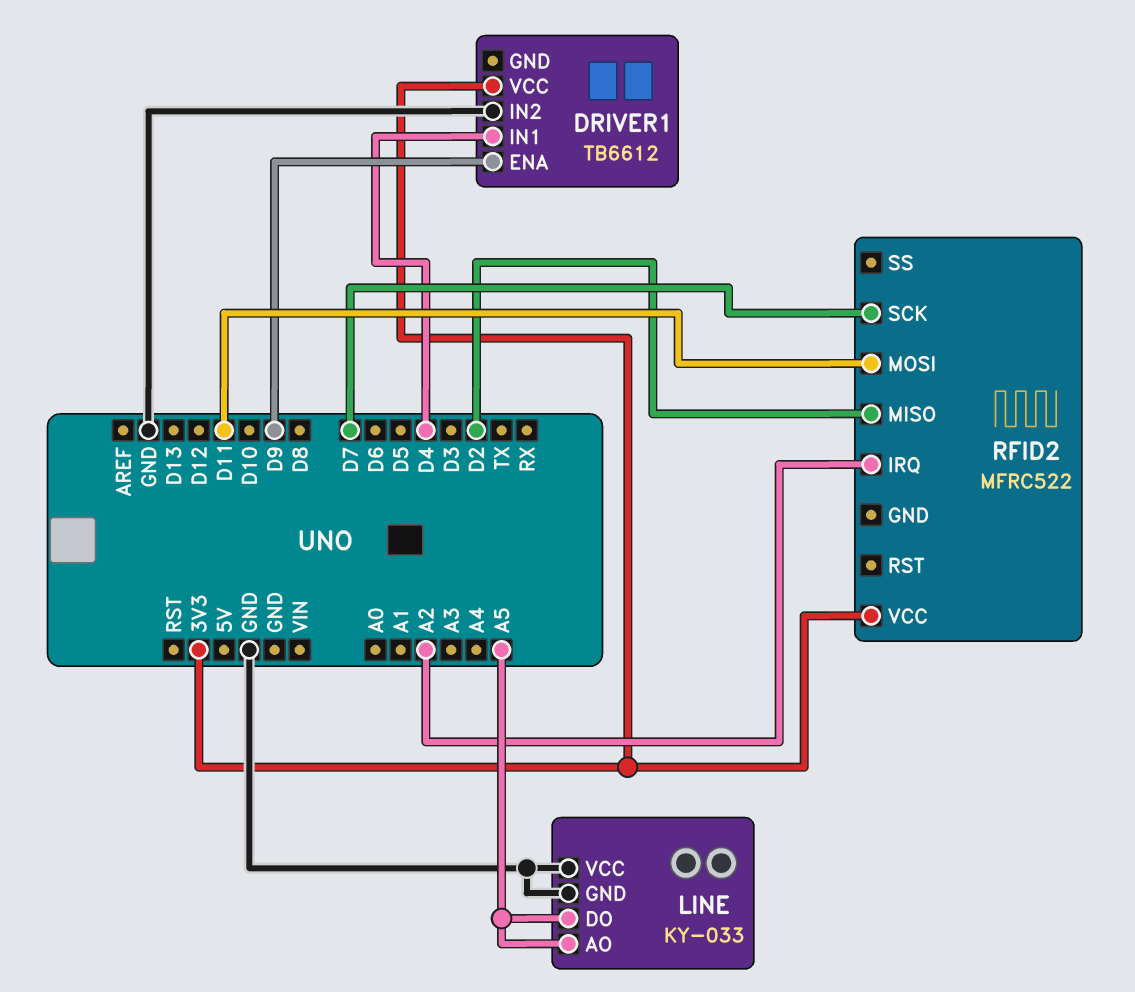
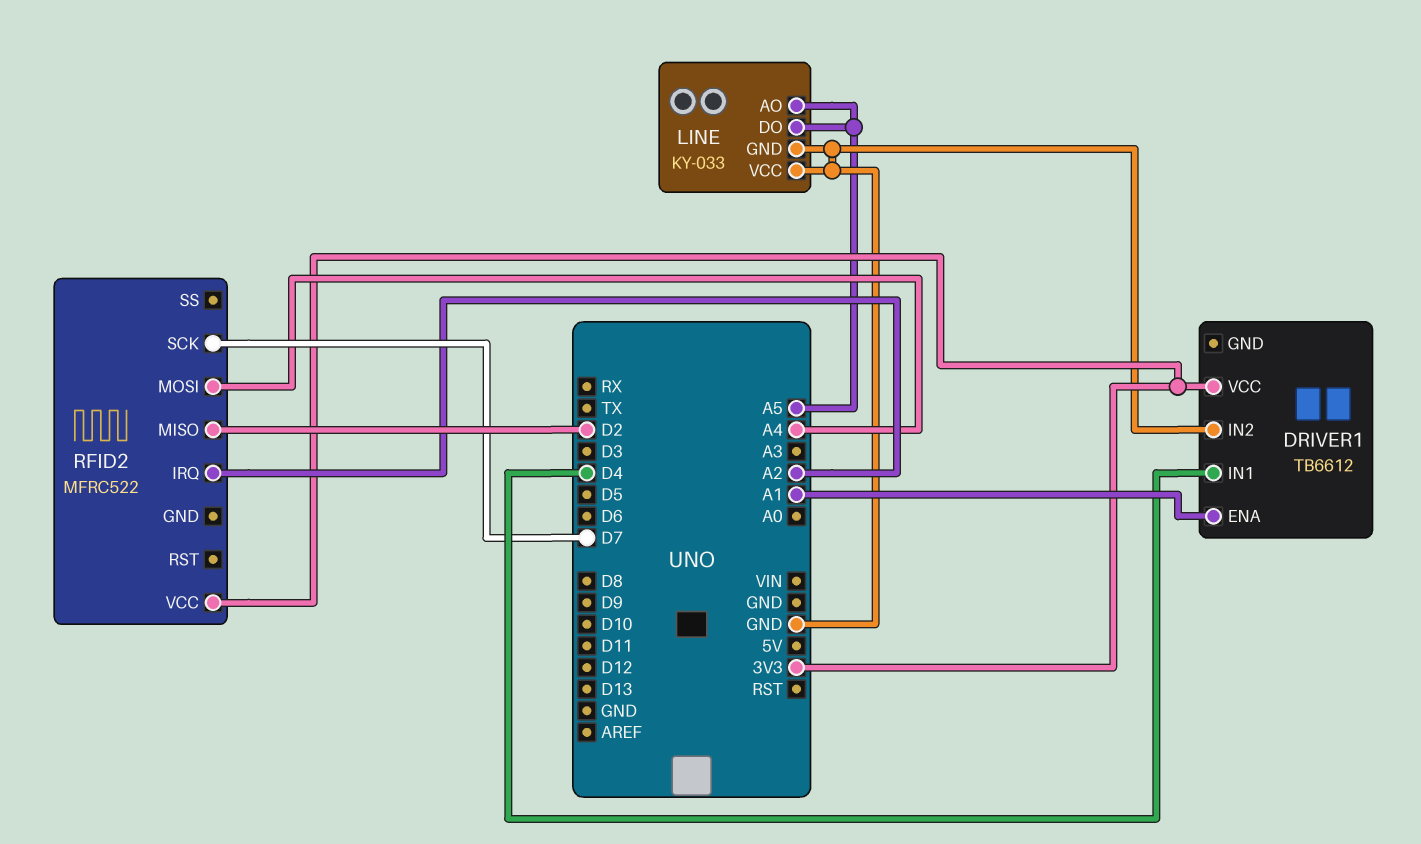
DRIVER1 pin ENA: D9 -> A1
RFID2 pin MOSI: D11 -> A4

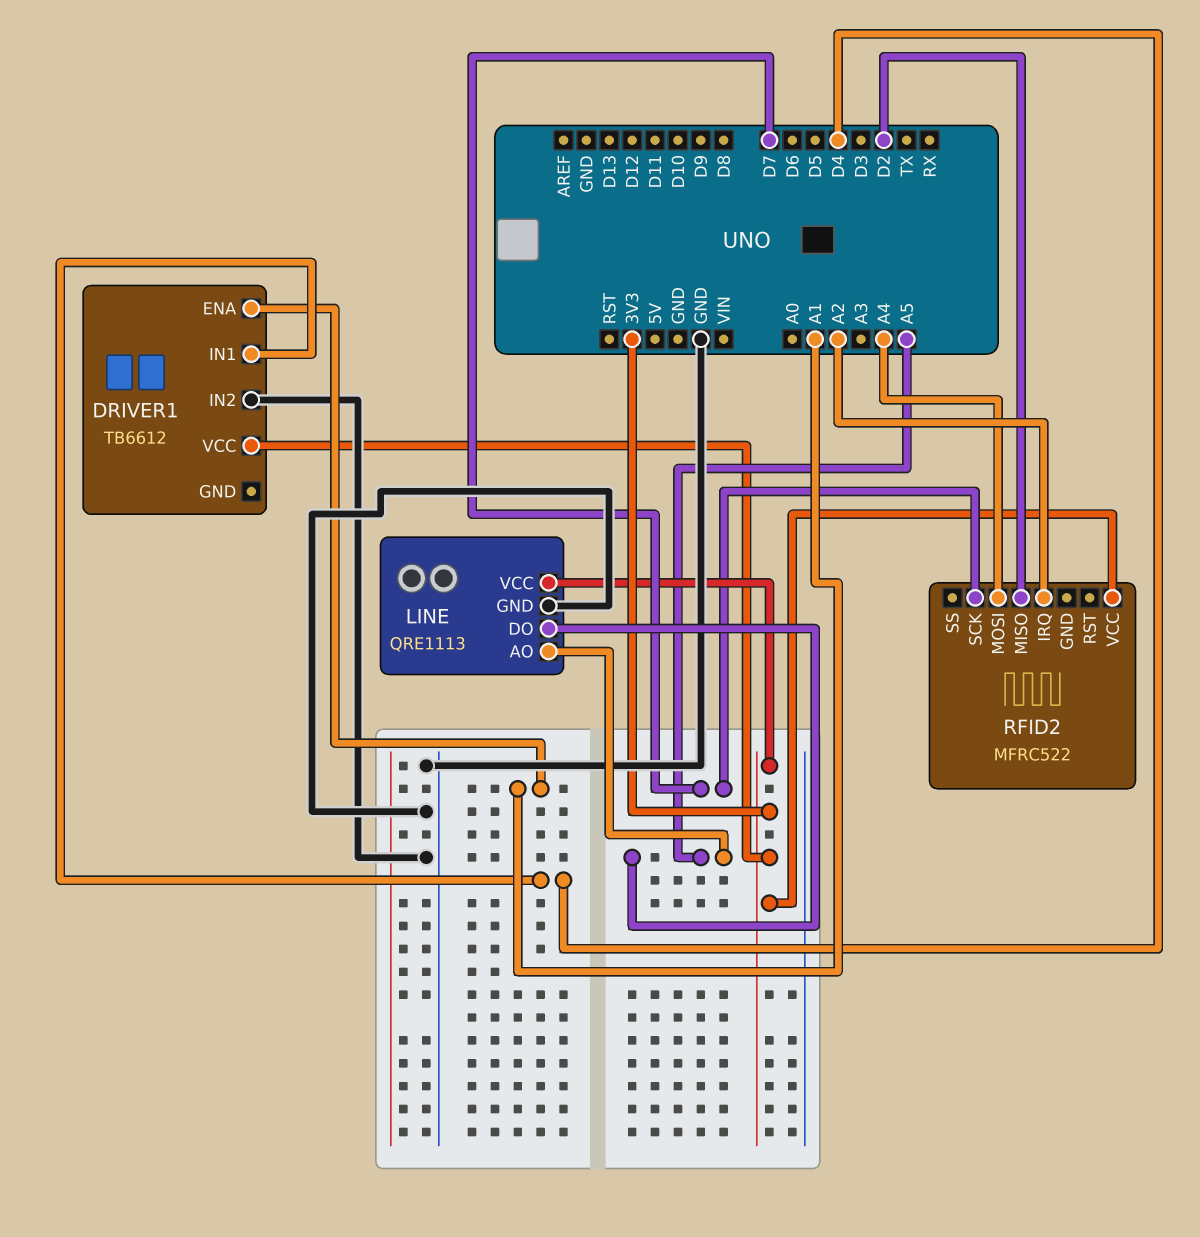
LINE: KY-033 -> QRE1113
LINE pin VCC: GND -> 3V3

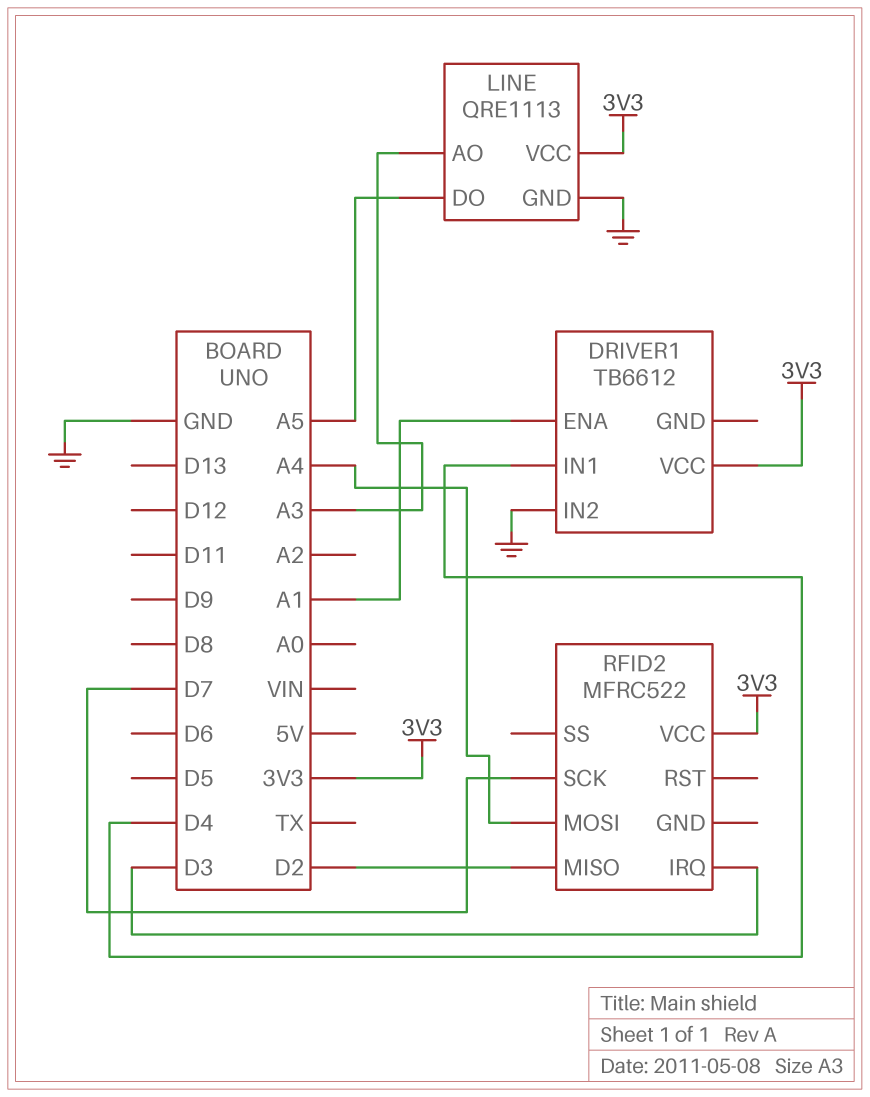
LINE pin AO: A5 -> A3
RFID2 pin IRQ: A2 -> D3

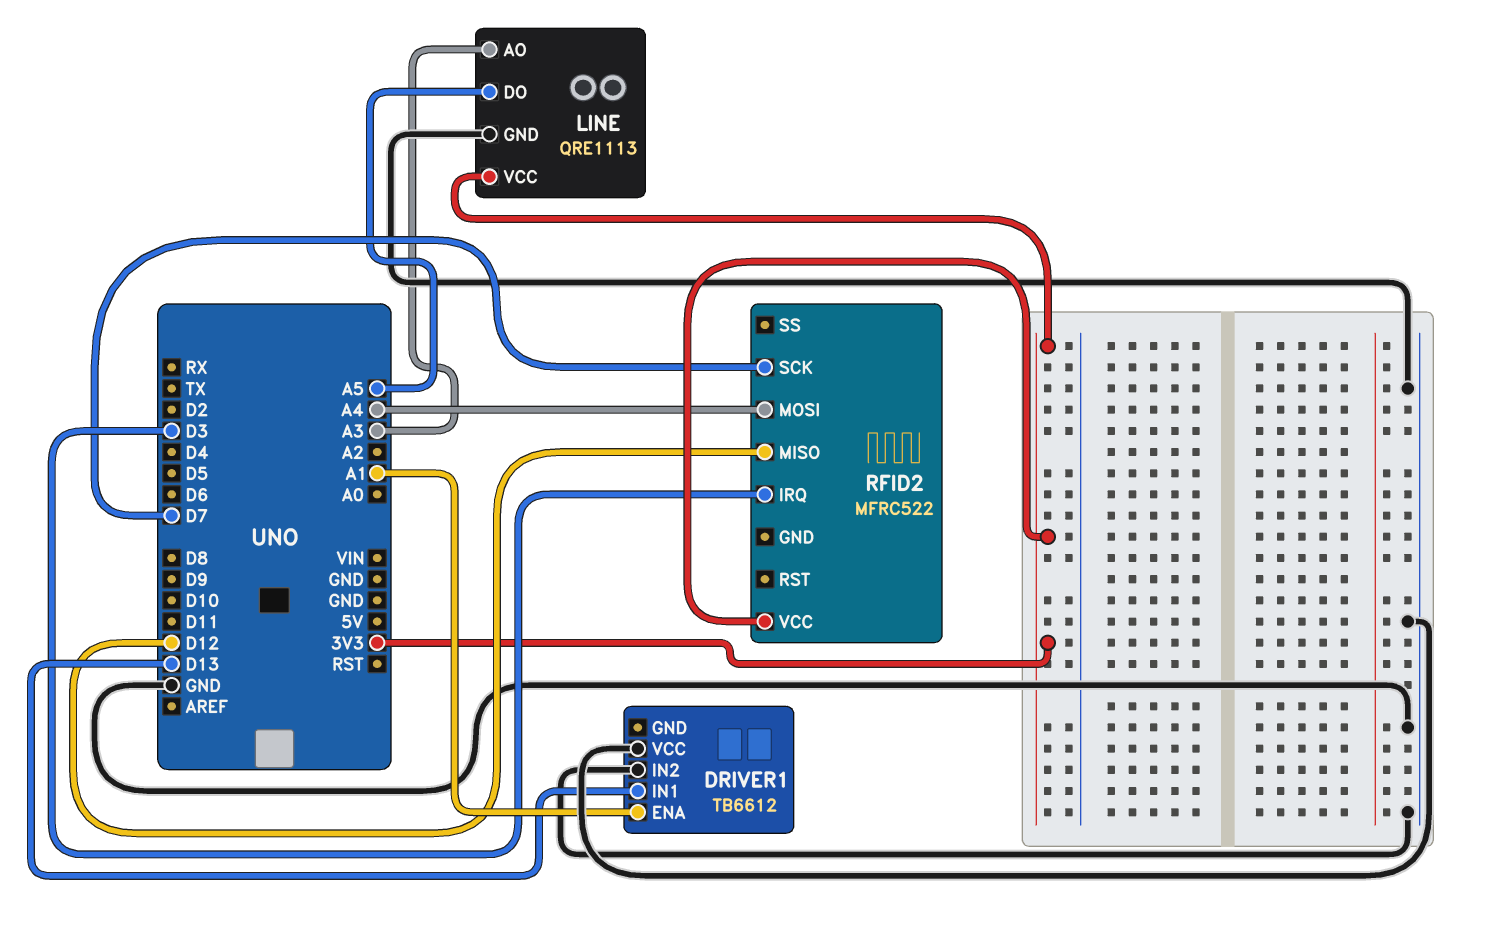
DRIVER1 pin IN1: D4 -> D13
DRIVER1 pin VCC: 3V3 -> GND
RFID2 pin MISO: D2 -> D12

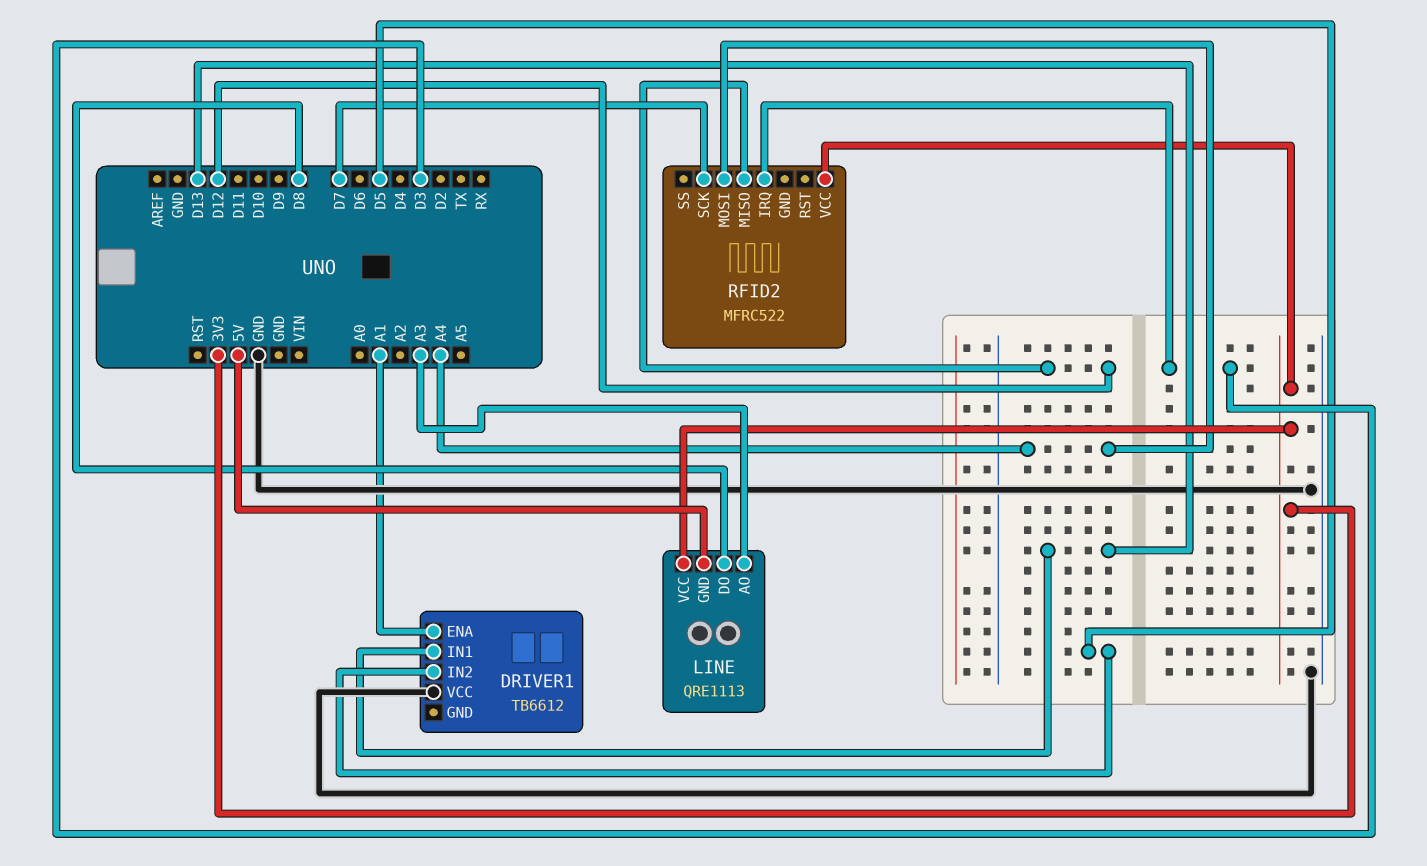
DRIVER1 pin IN2: GND -> D5
LINE pin DO: A5 -> D8
LINE pin GND: GND -> 5V

